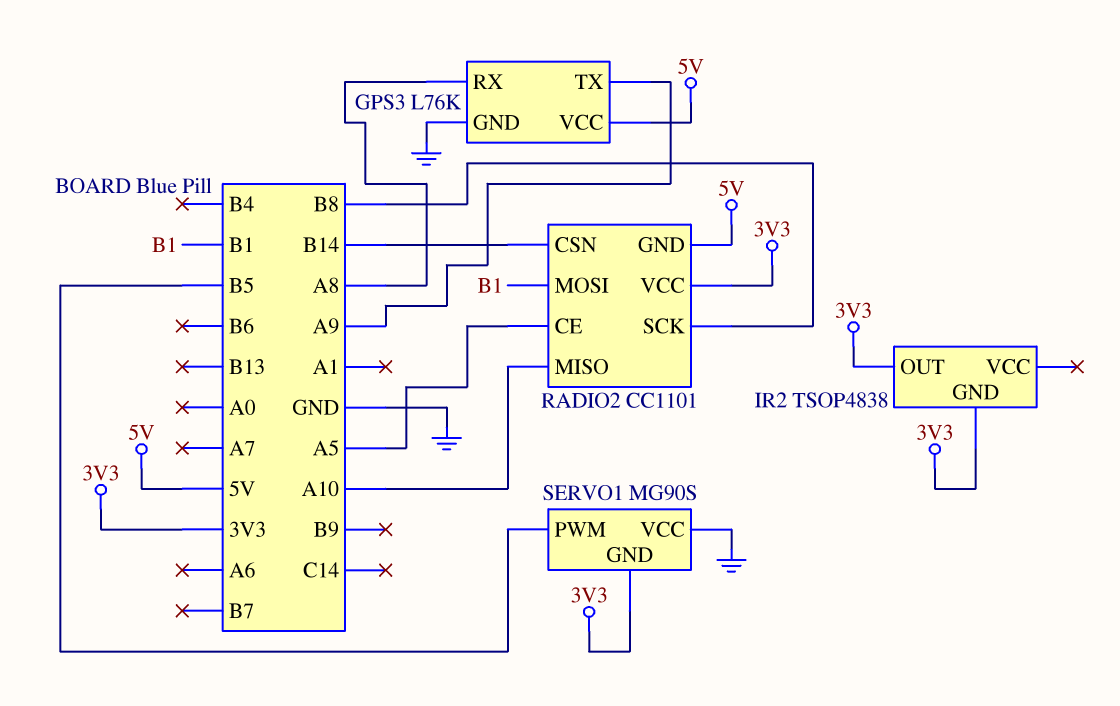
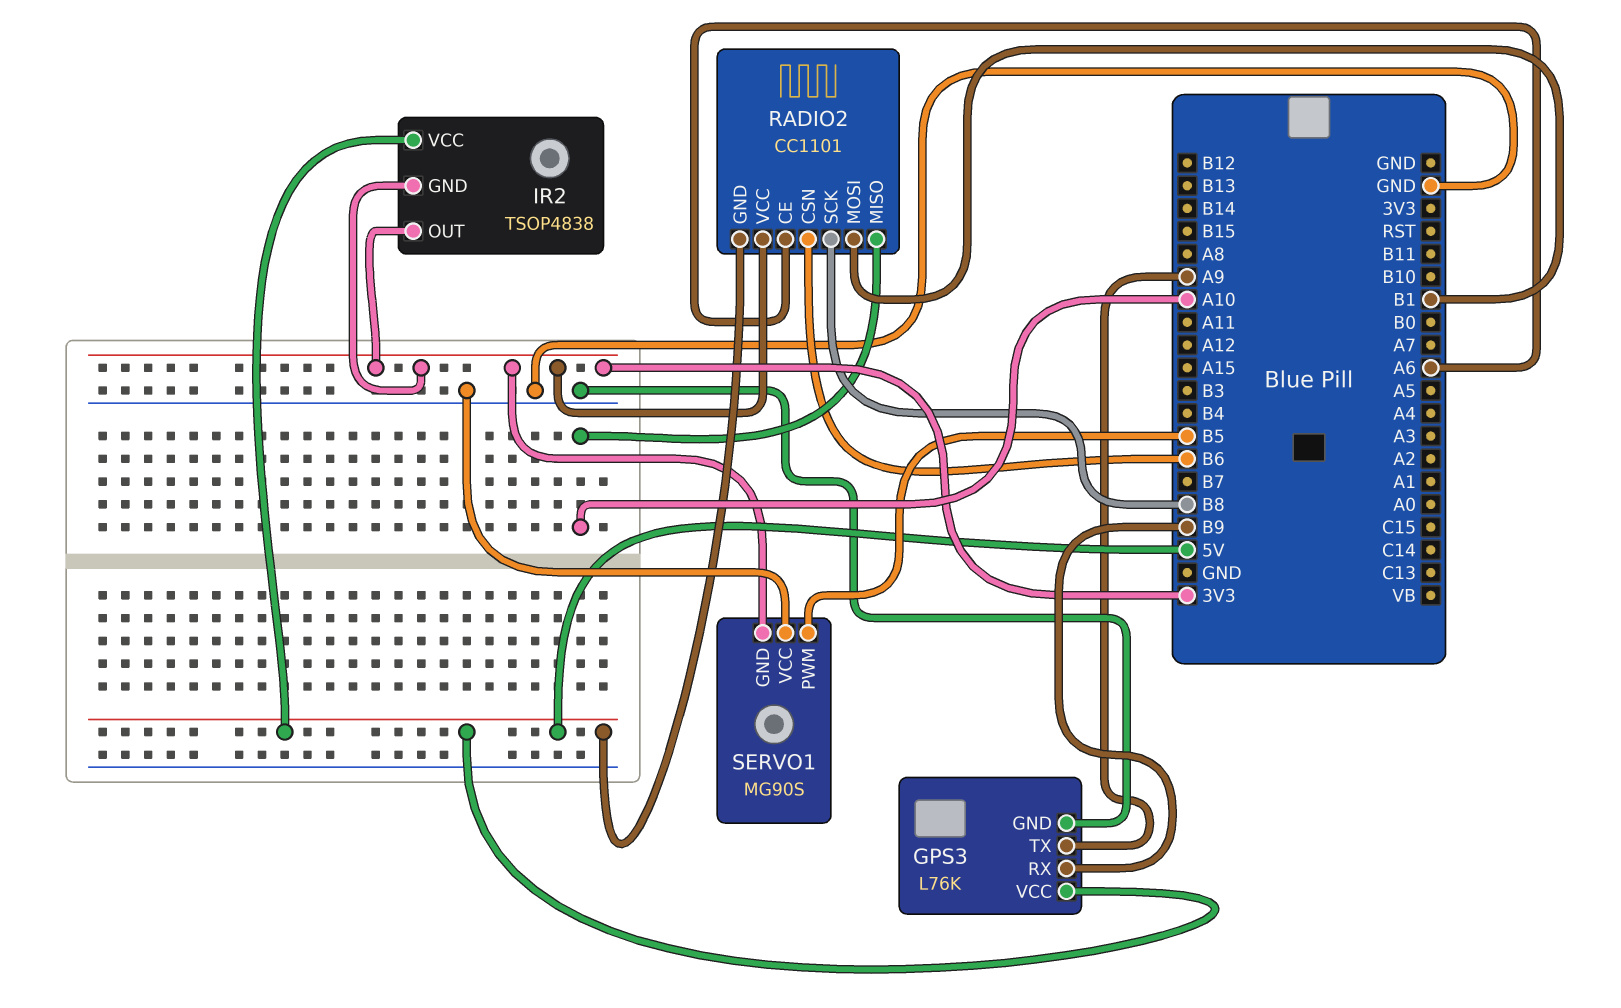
GPS3 pin RX: A8 -> B9
IR2 pin VCC: none -> 5V
RADIO2 pin CE: A5 -> A6
RADIO2 pin CSN: B14 -> B6

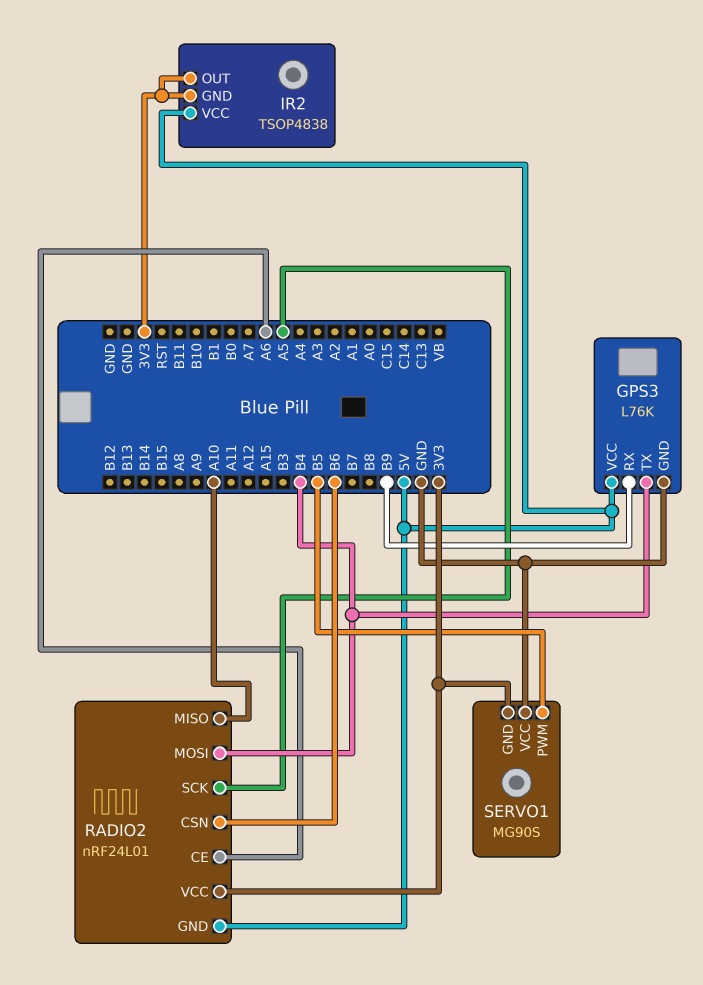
GPS3 pin TX: A9 -> B4
RADIO2: CC1101 -> nRF24L01
RADIO2 pin MOSI: B1 -> B4
RADIO2 pin SCK: B8 -> A5

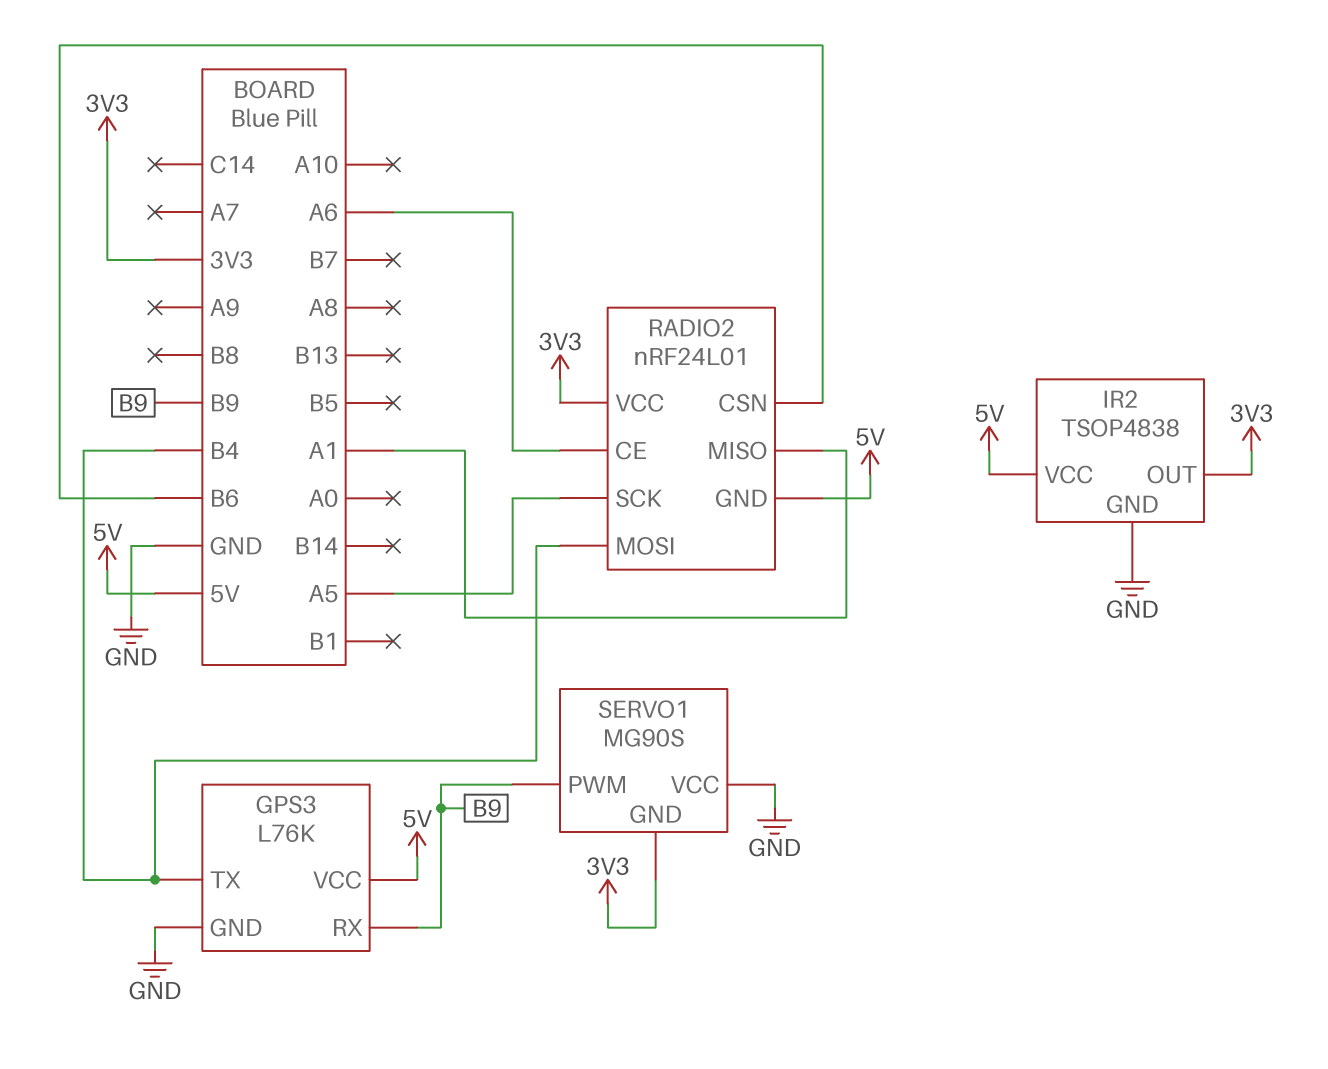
IR2 pin GND: 3V3 -> GND
RADIO2 pin MISO: A10 -> A1
SERVO1 pin PWM: B5 -> B9

